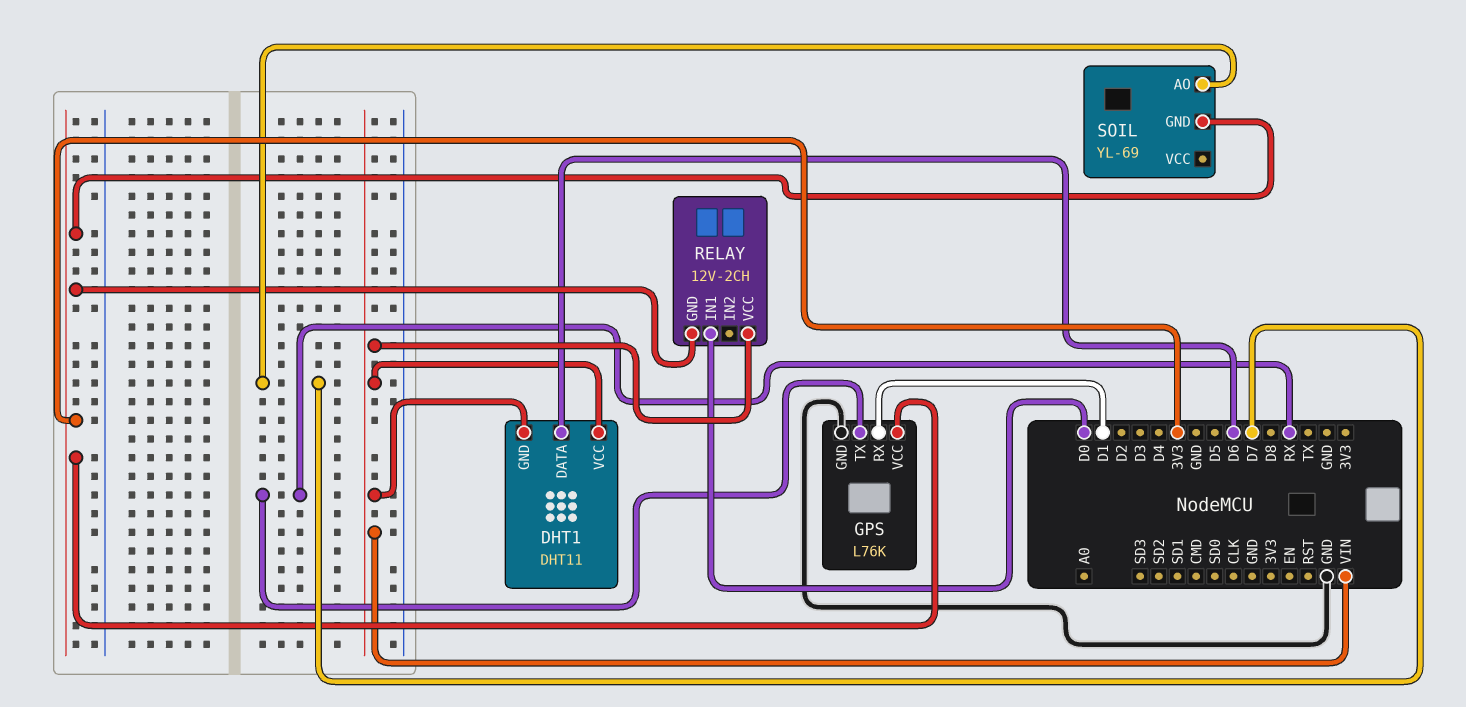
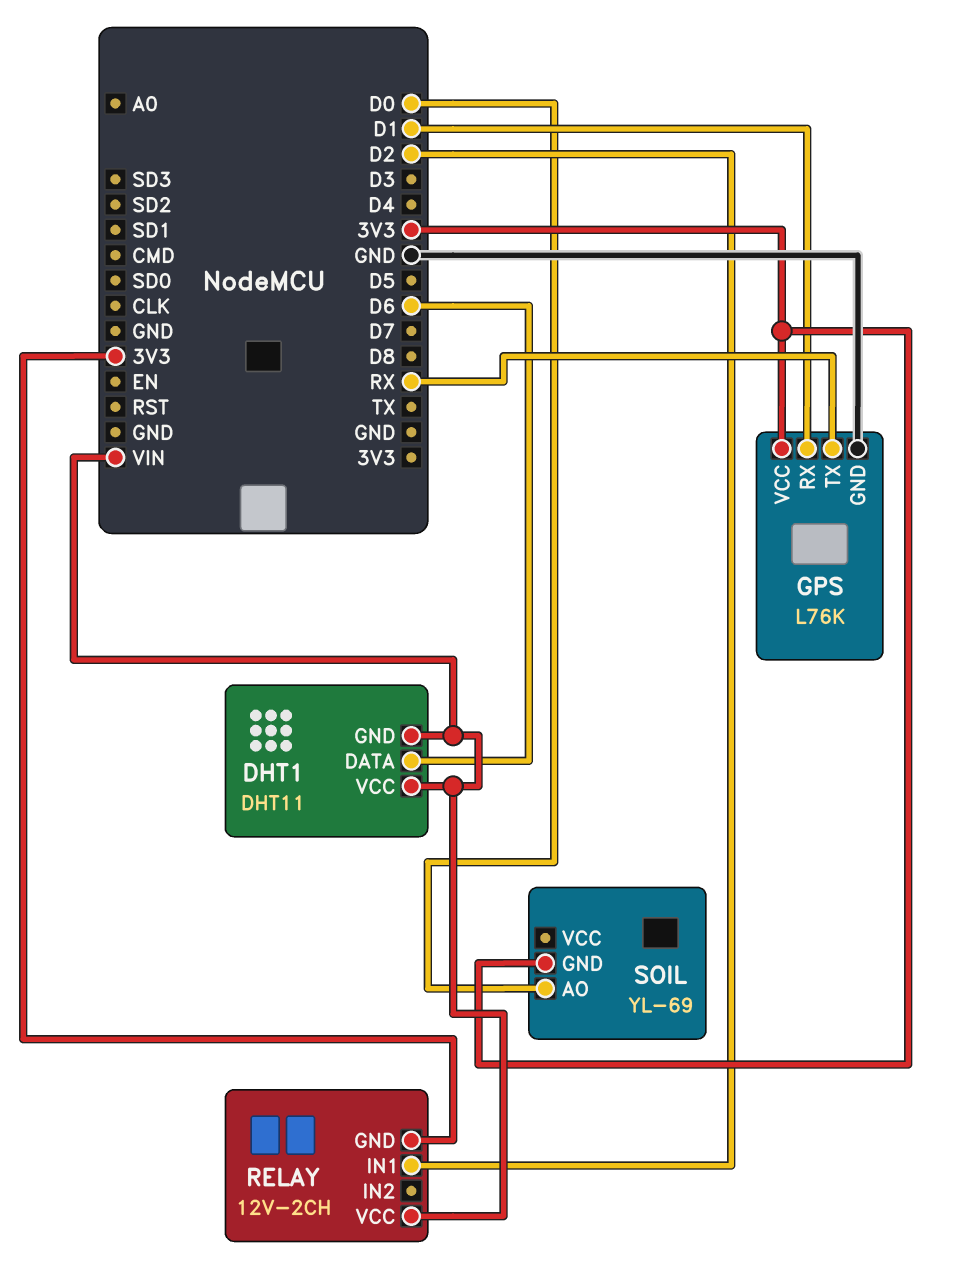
RELAY pin IN1: D0 -> D2
SOIL pin AO: D7 -> D0

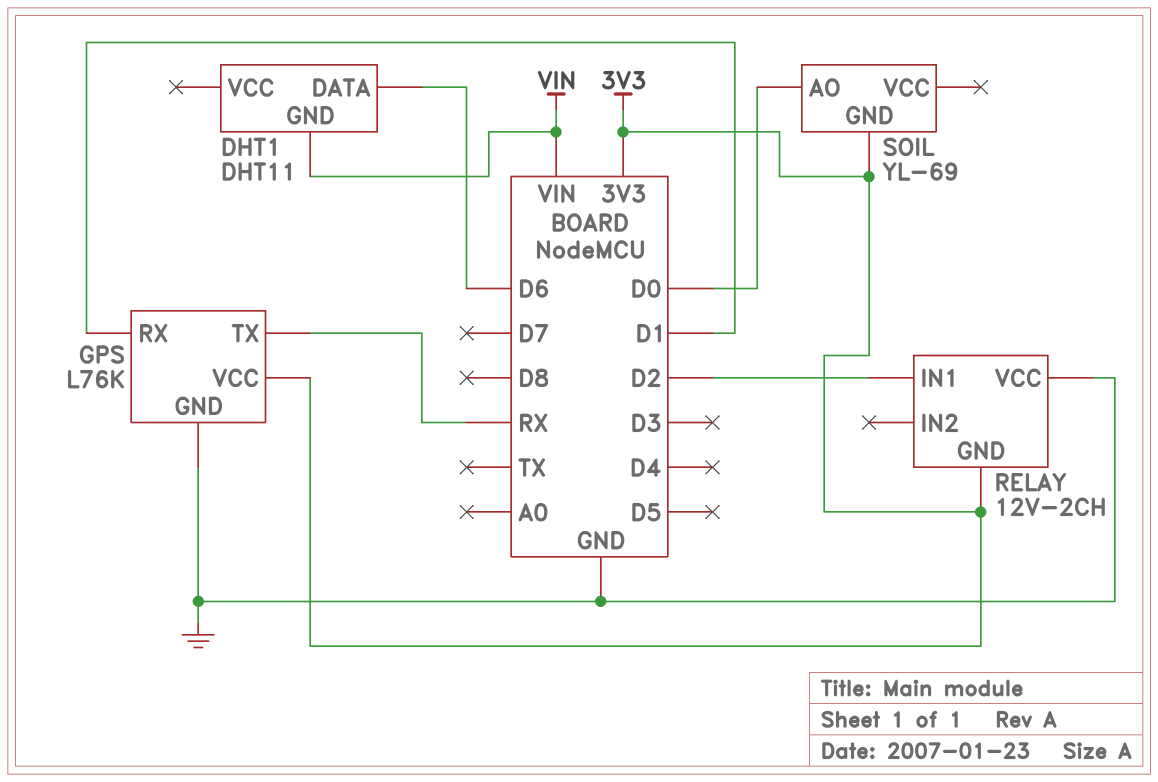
DHT1 pin VCC: VIN -> none
RELAY pin VCC: VIN -> GND

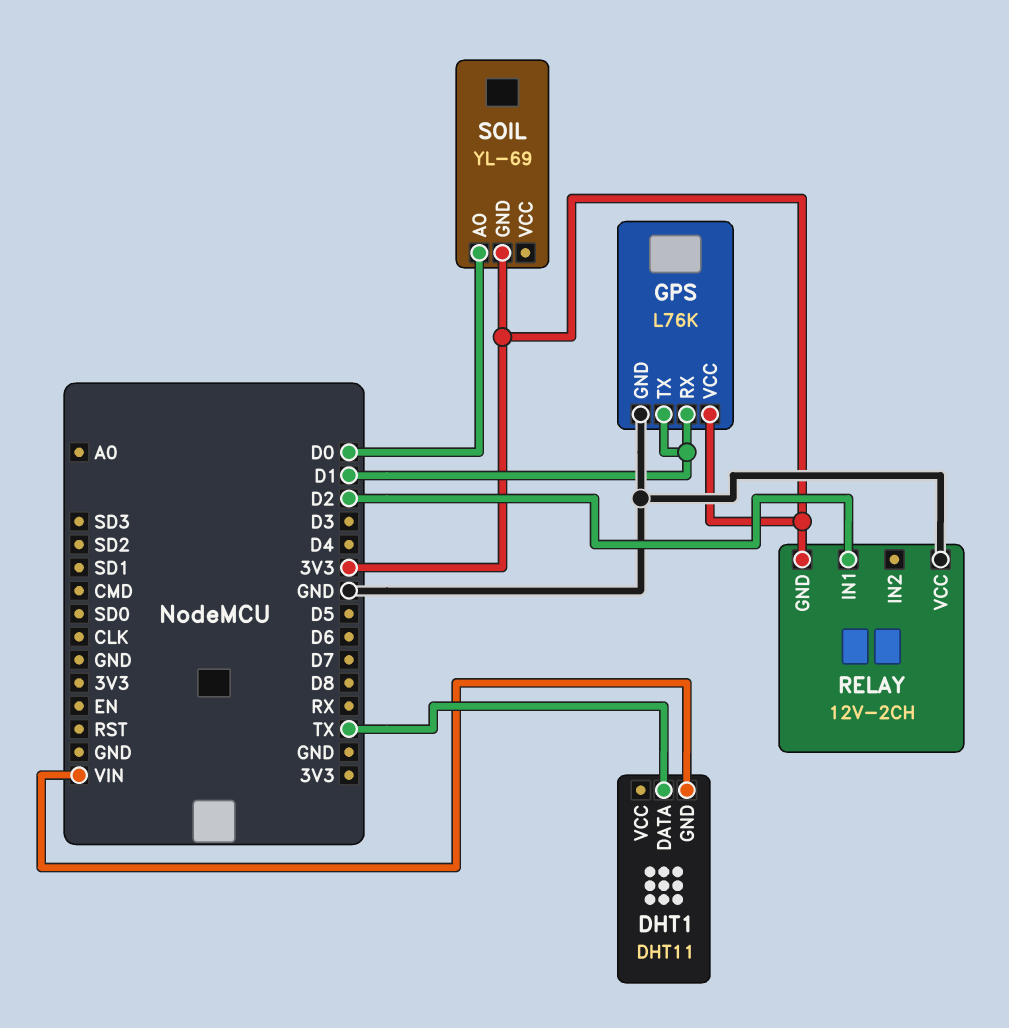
DHT1 pin DATA: D6 -> TX
GPS pin TX: RX -> D1

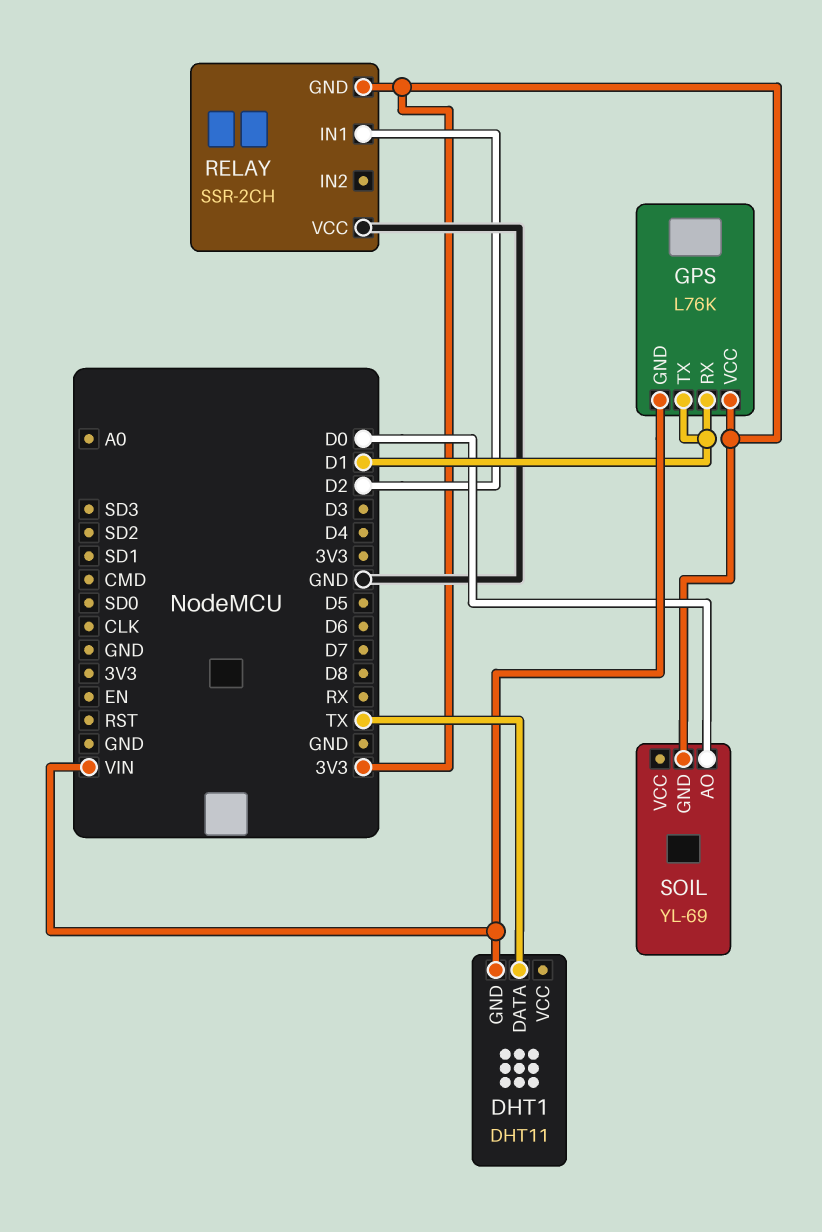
GPS pin GND: GND -> VIN
RELAY: 12V-2CH -> SSR-2CH

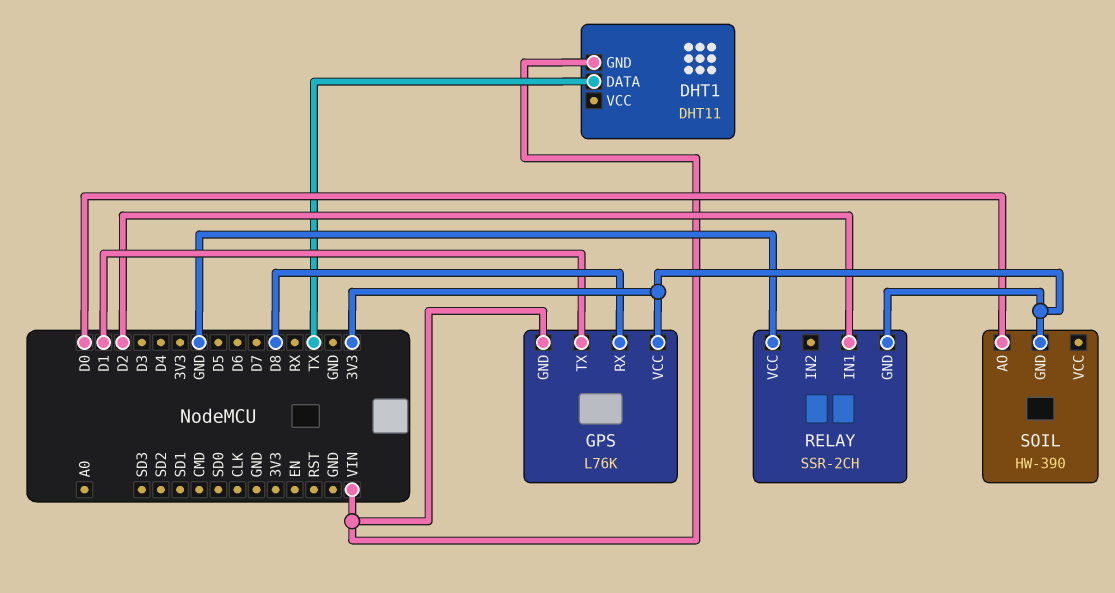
GPS pin RX: D1 -> D8
SOIL: YL-69 -> HW-390

